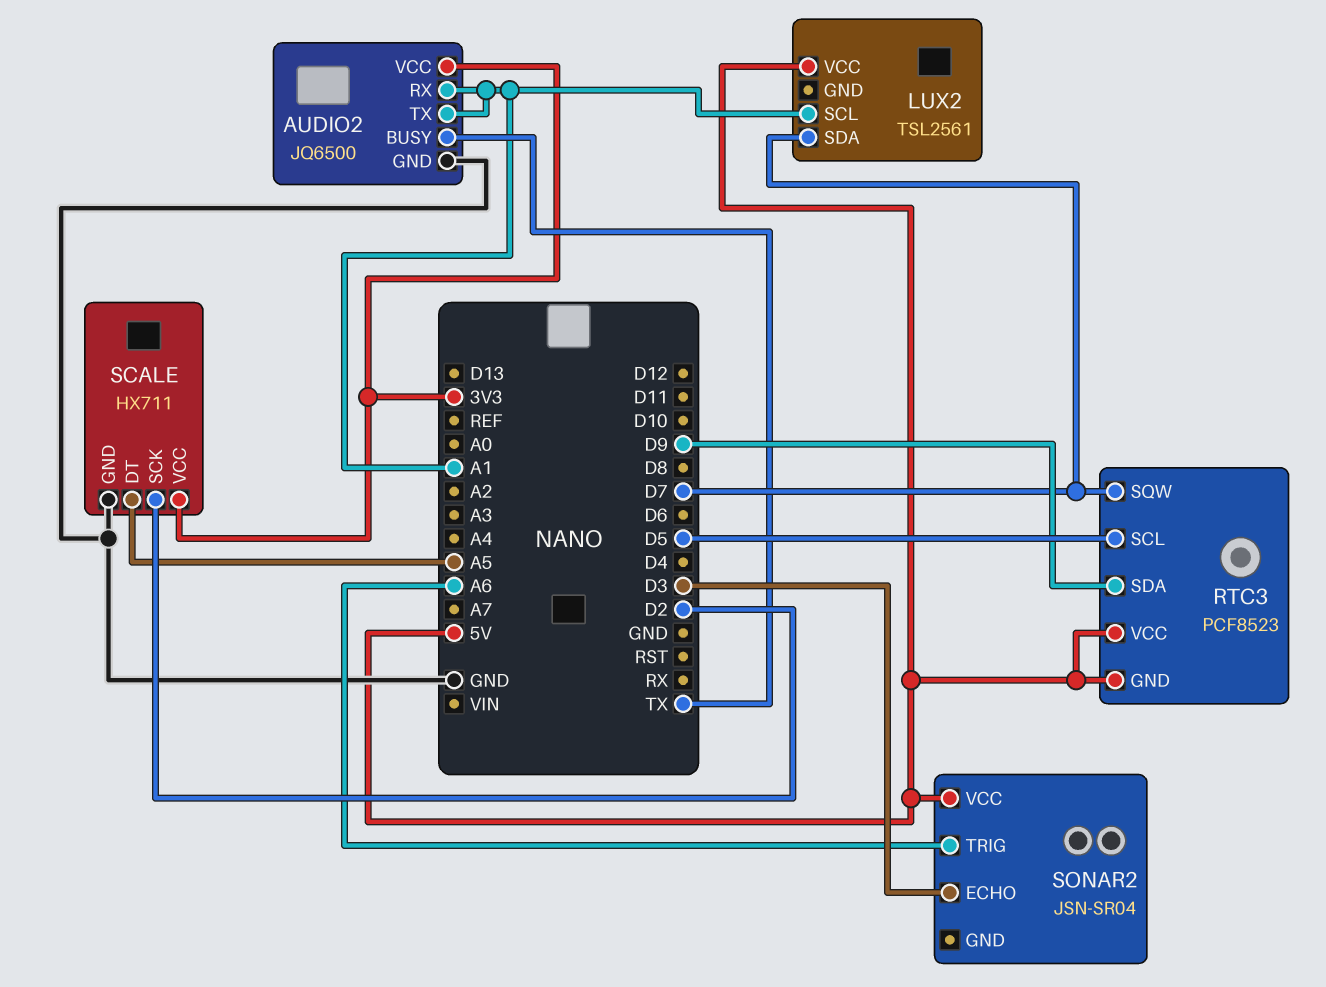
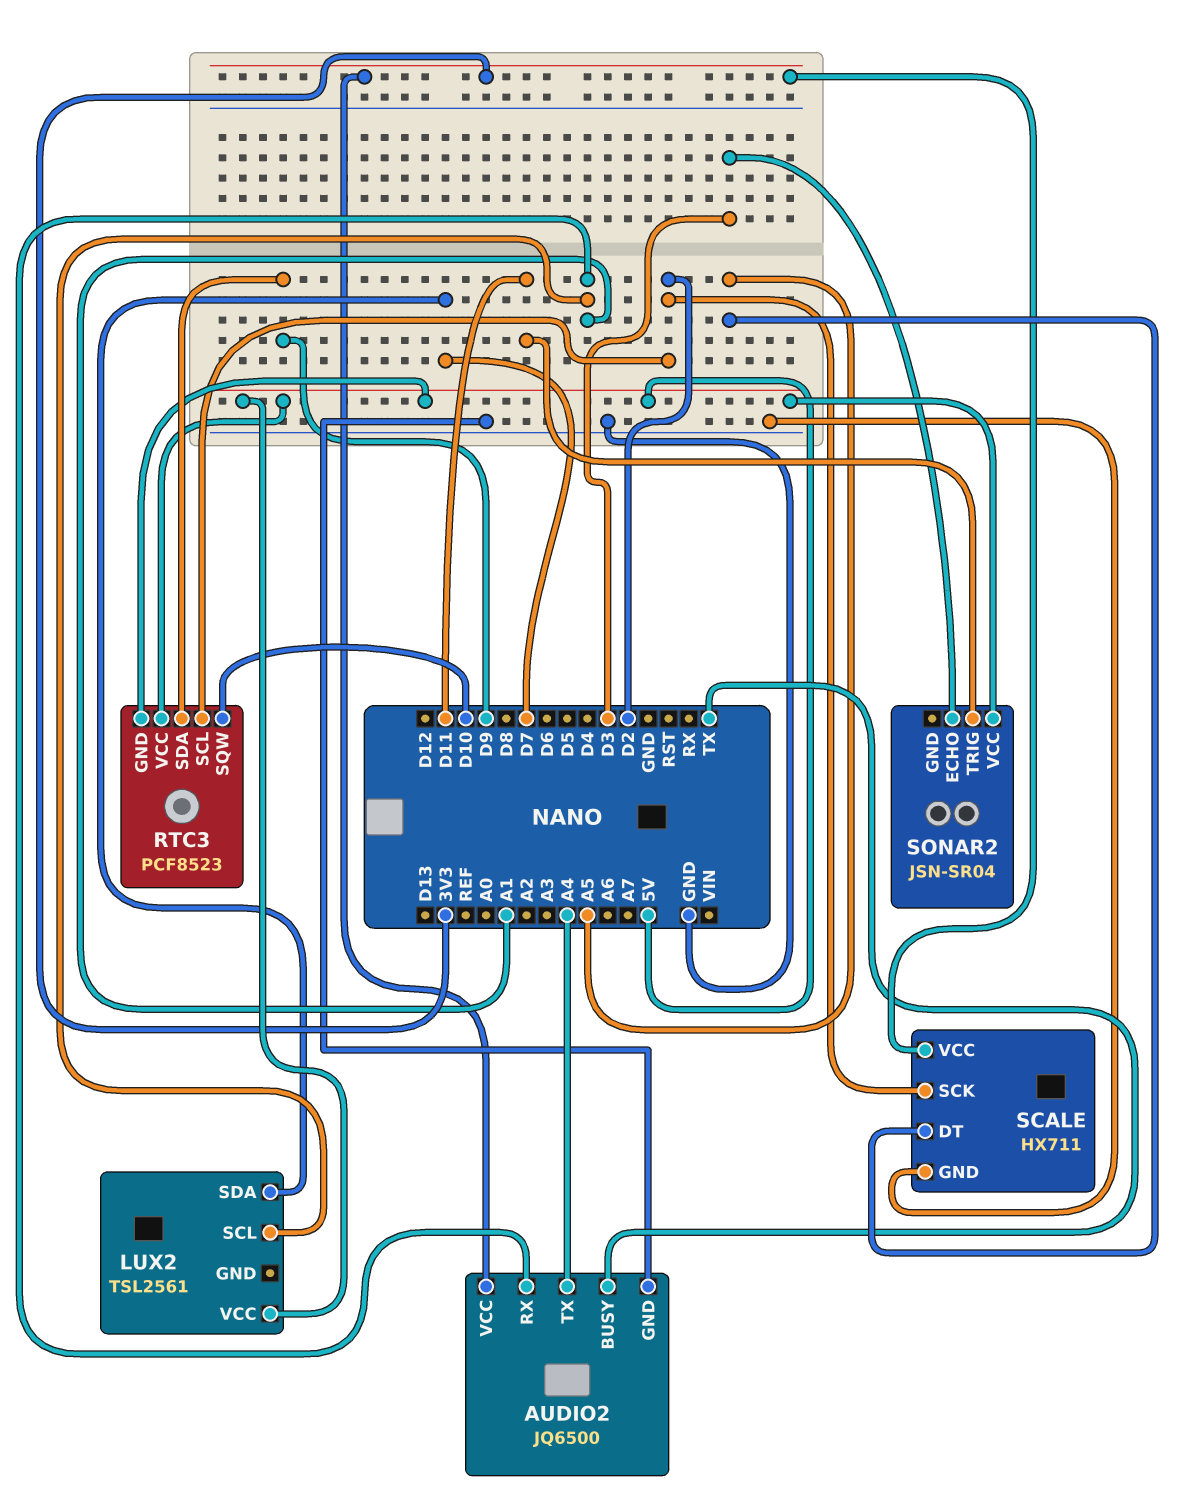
AUDIO2 pin TX: A1 -> A4
RTC3 pin SCL: D5 -> D2
RTC3 pin SQW: D7 -> D10
SONAR2 pin TRIG: A6 -> D11

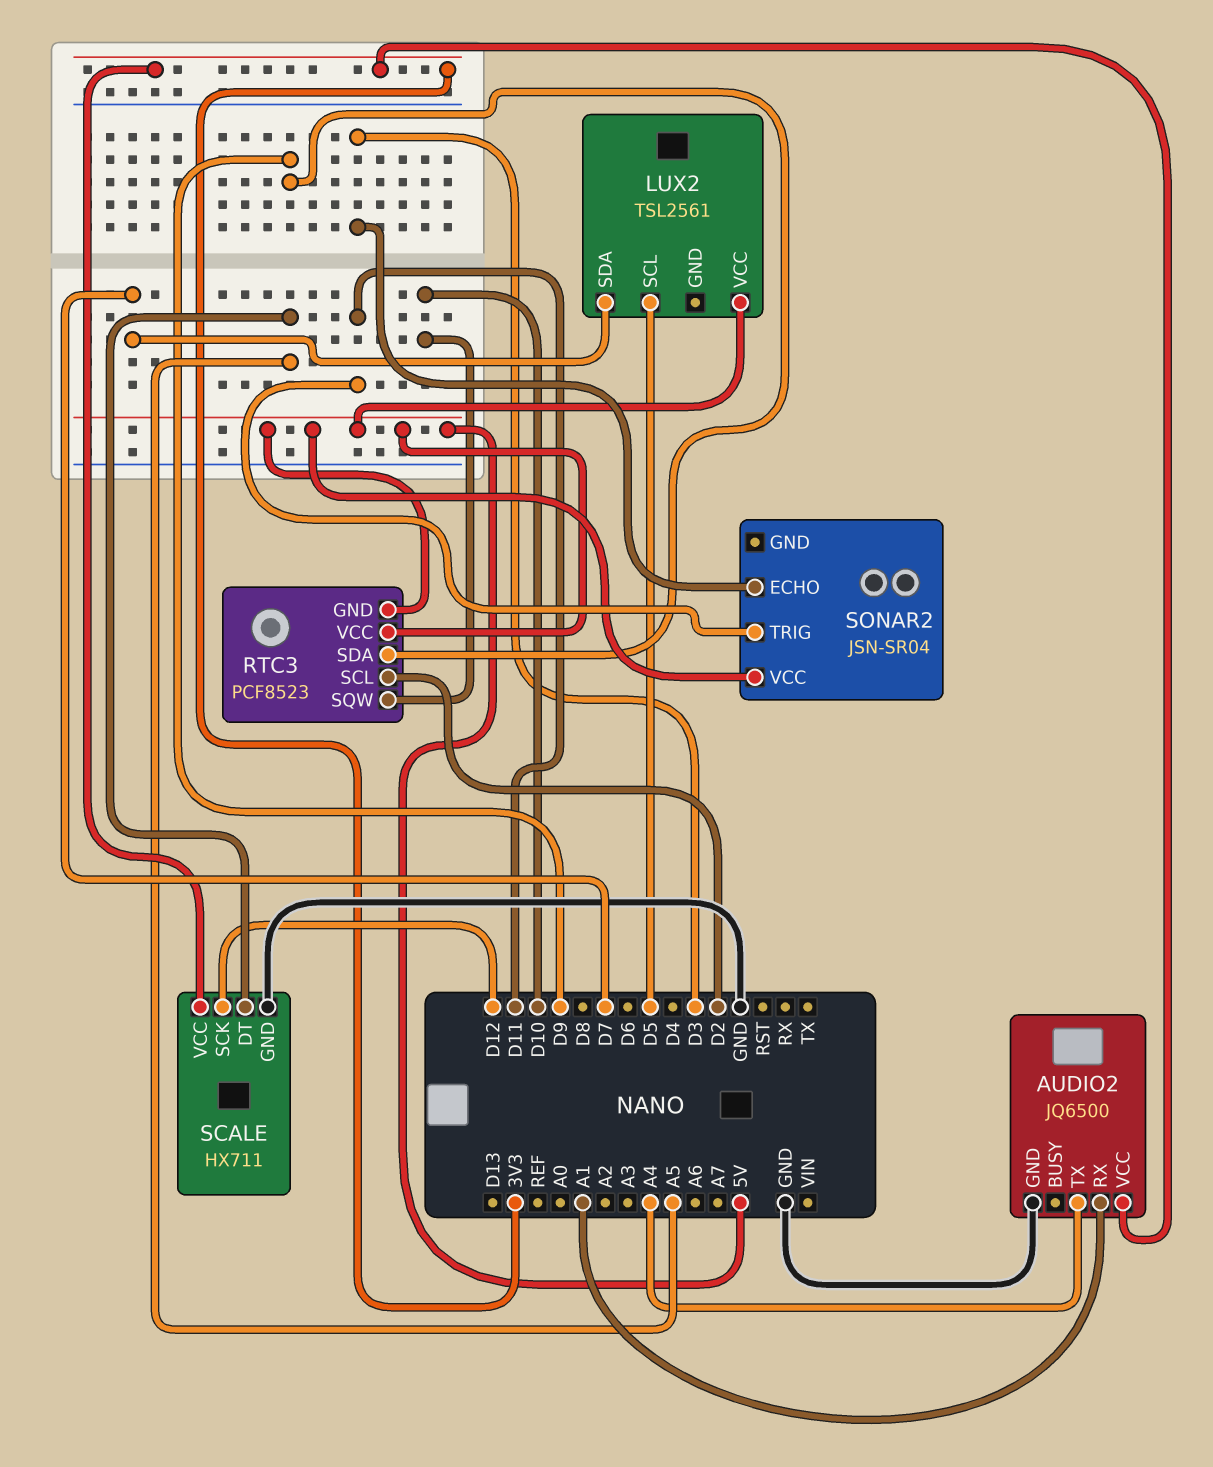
AUDIO2 pin BUSY: TX -> none
LUX2 pin SCL: A1 -> D5
SCALE pin SCK: D2 -> D12

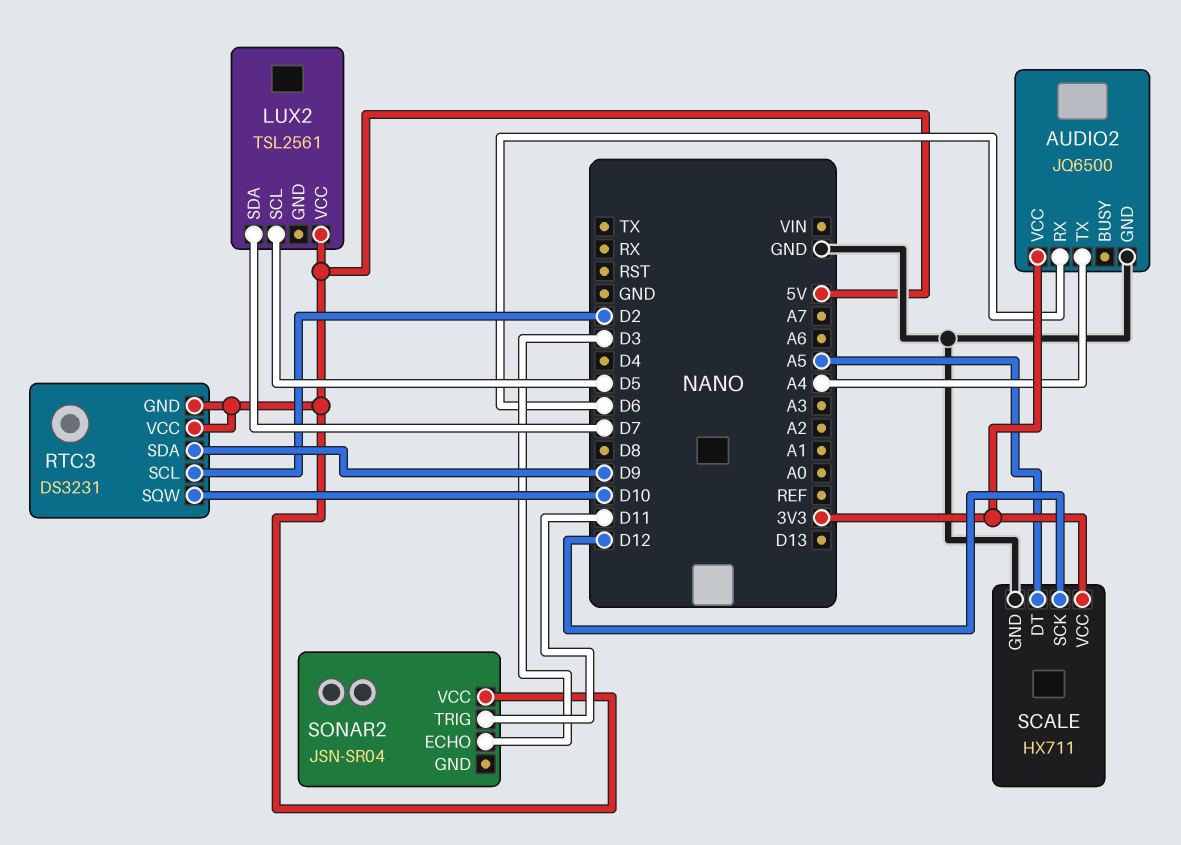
AUDIO2 pin RX: A1 -> D6
RTC3: PCF8523 -> DS3231

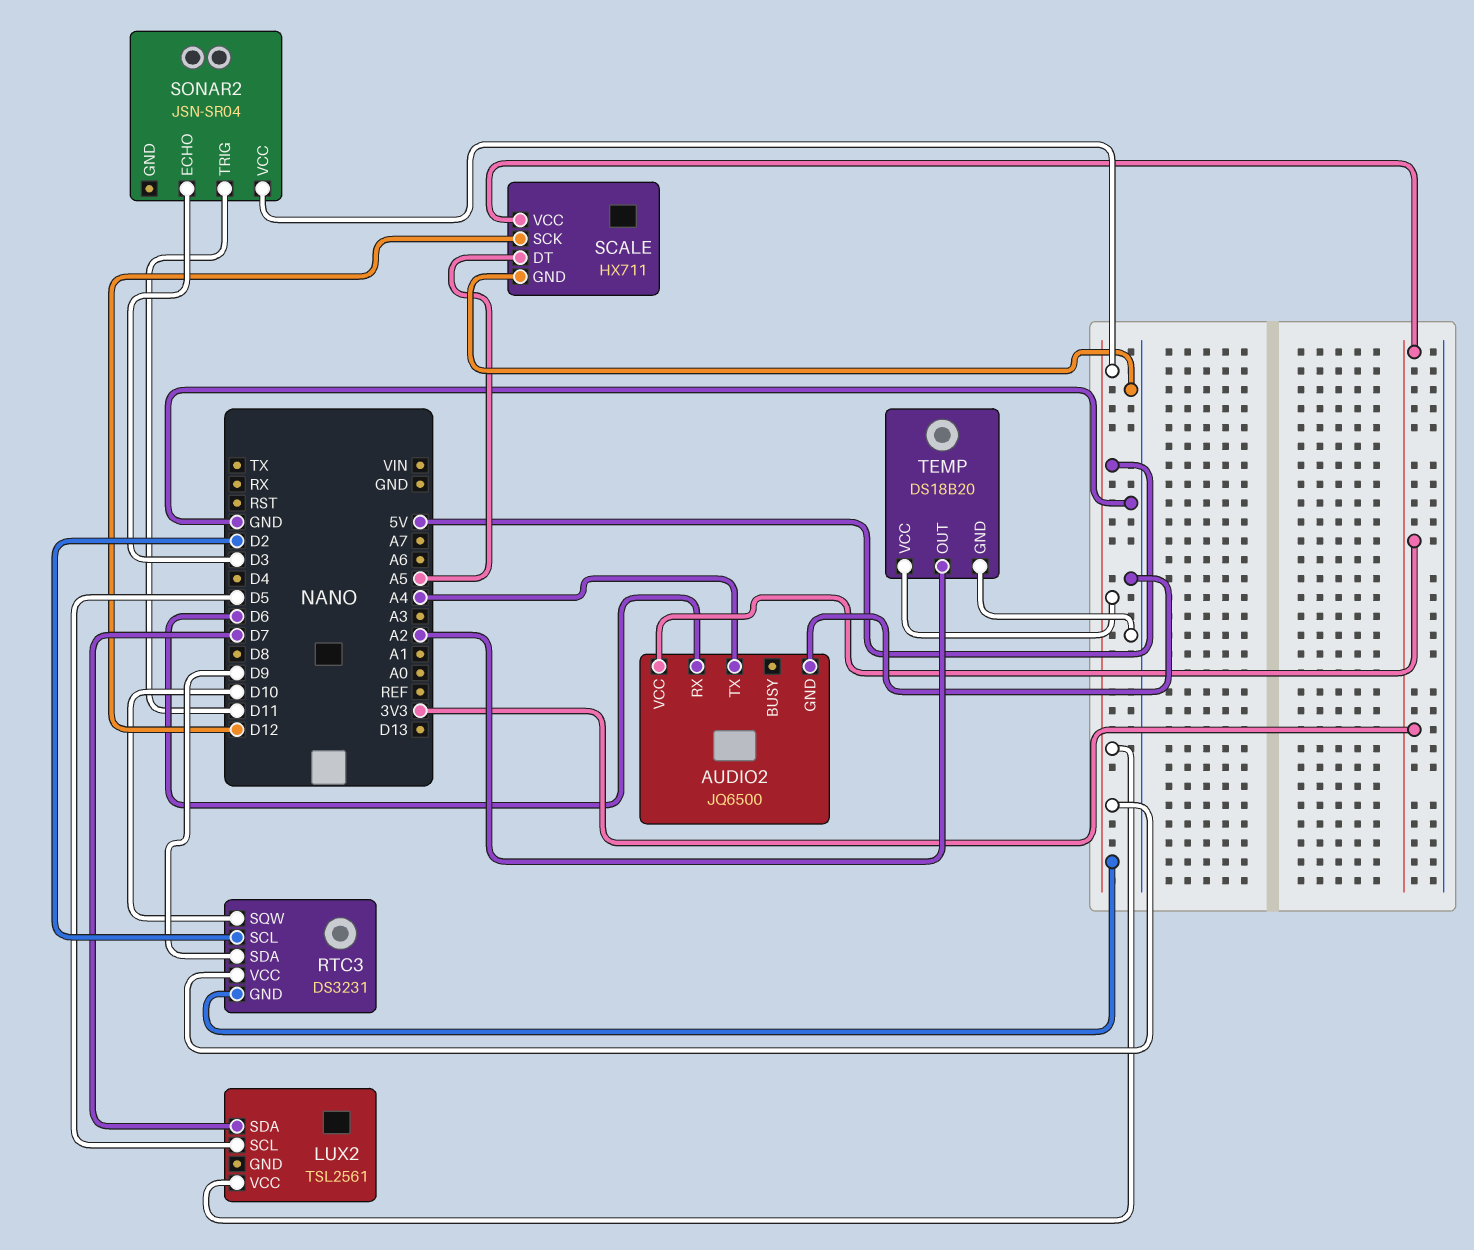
TEMP: none -> DS18B20
TEMP pin GND: none -> GND
TEMP pin OUT: none -> A2
TEMP pin VCC: none -> 5V

